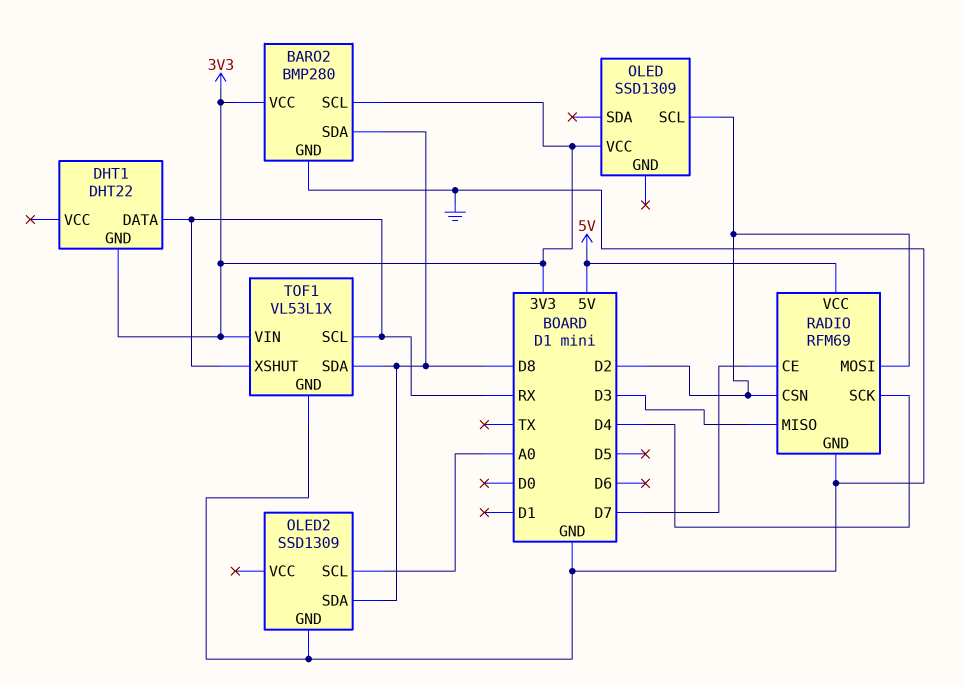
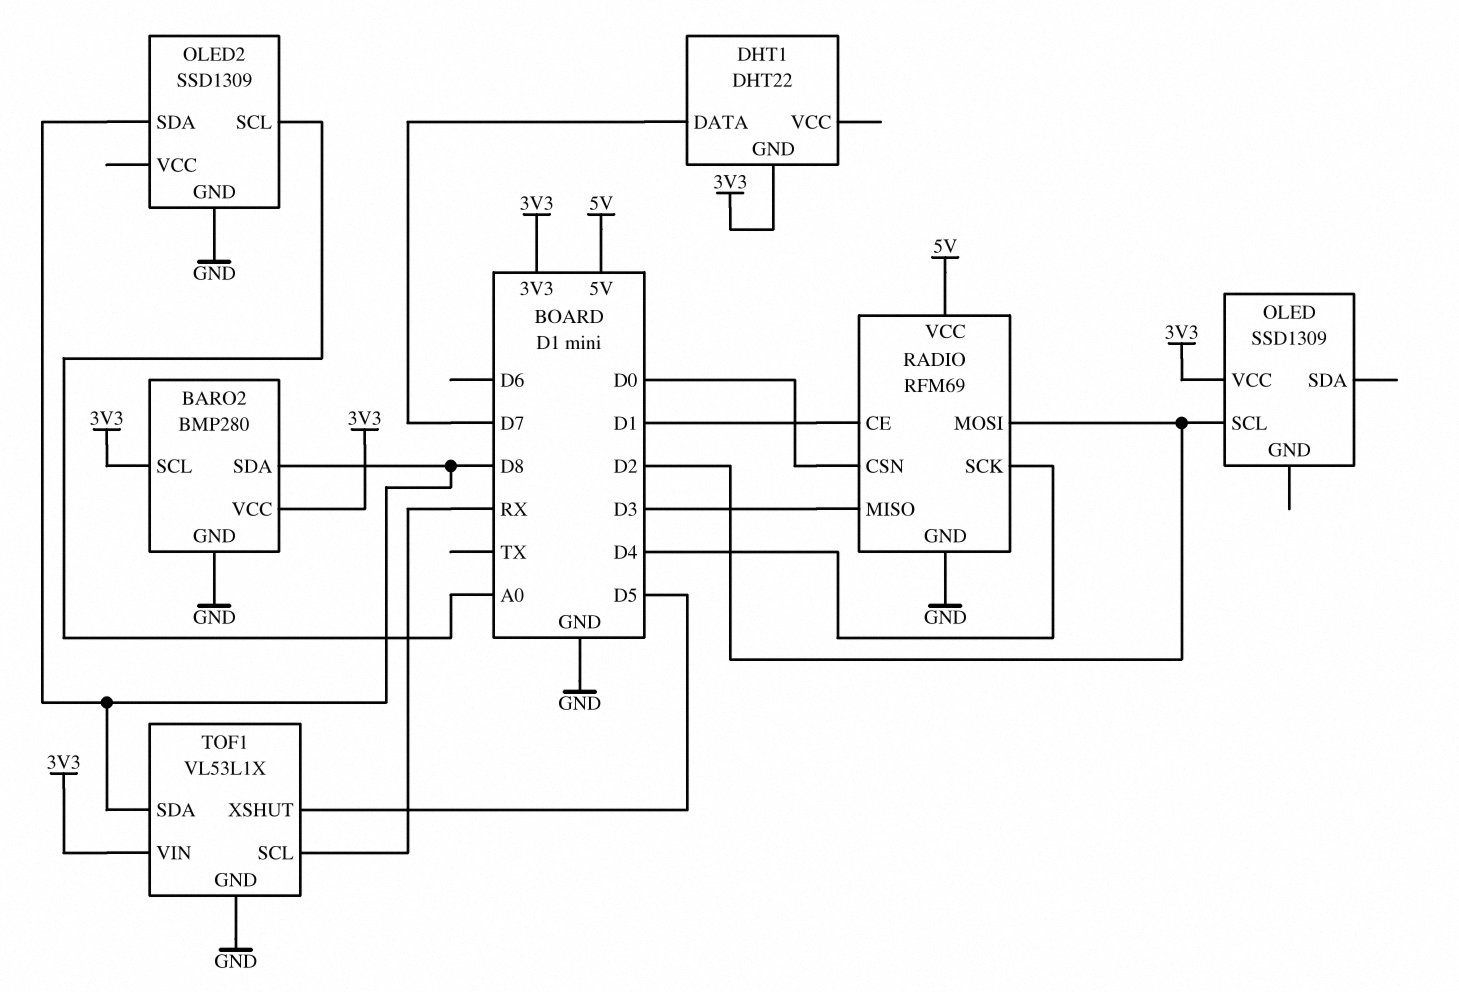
DHT1 pin DATA: RX -> D7
RADIO pin CE: D7 -> D1
RADIO pin CSN: D2 -> D0
TOF1 pin XSHUT: RX -> D5

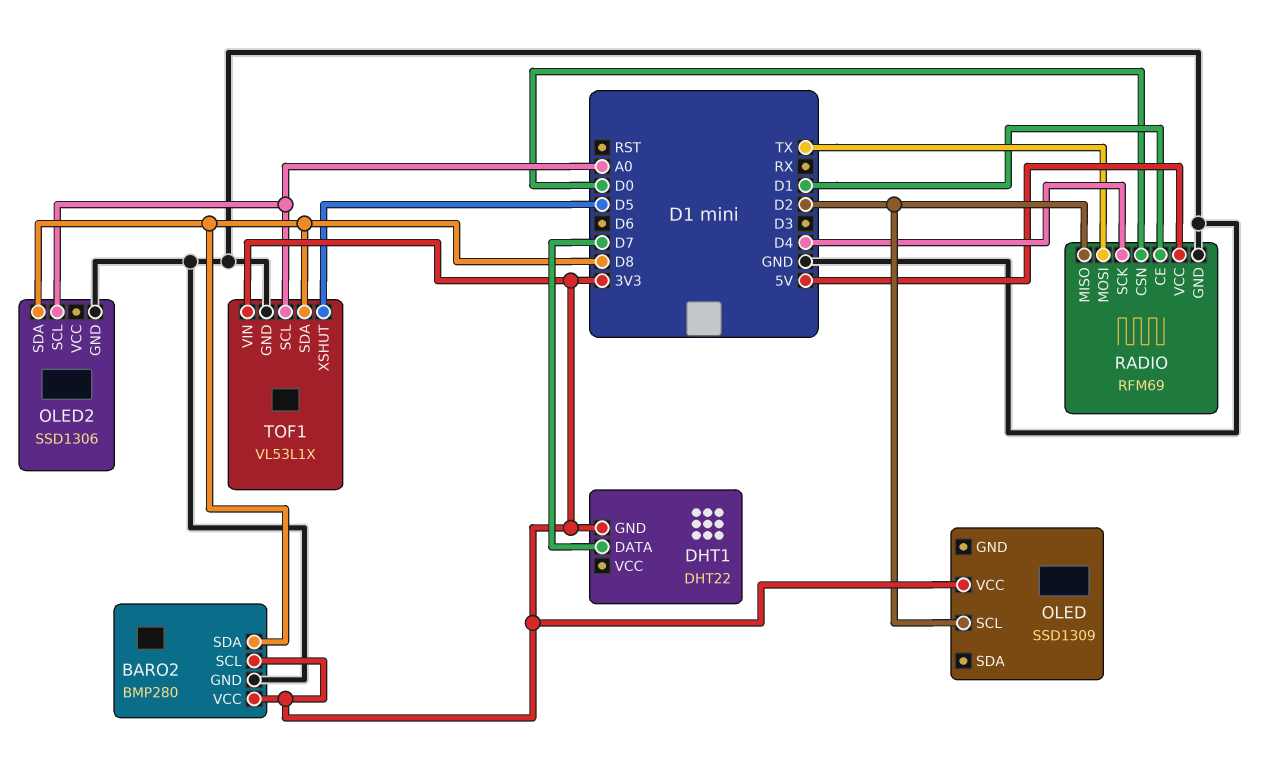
OLED2: SSD1309 -> SSD1306
RADIO pin MISO: D3 -> D2
RADIO pin MOSI: D2 -> TX
TOF1 pin SCL: RX -> A0

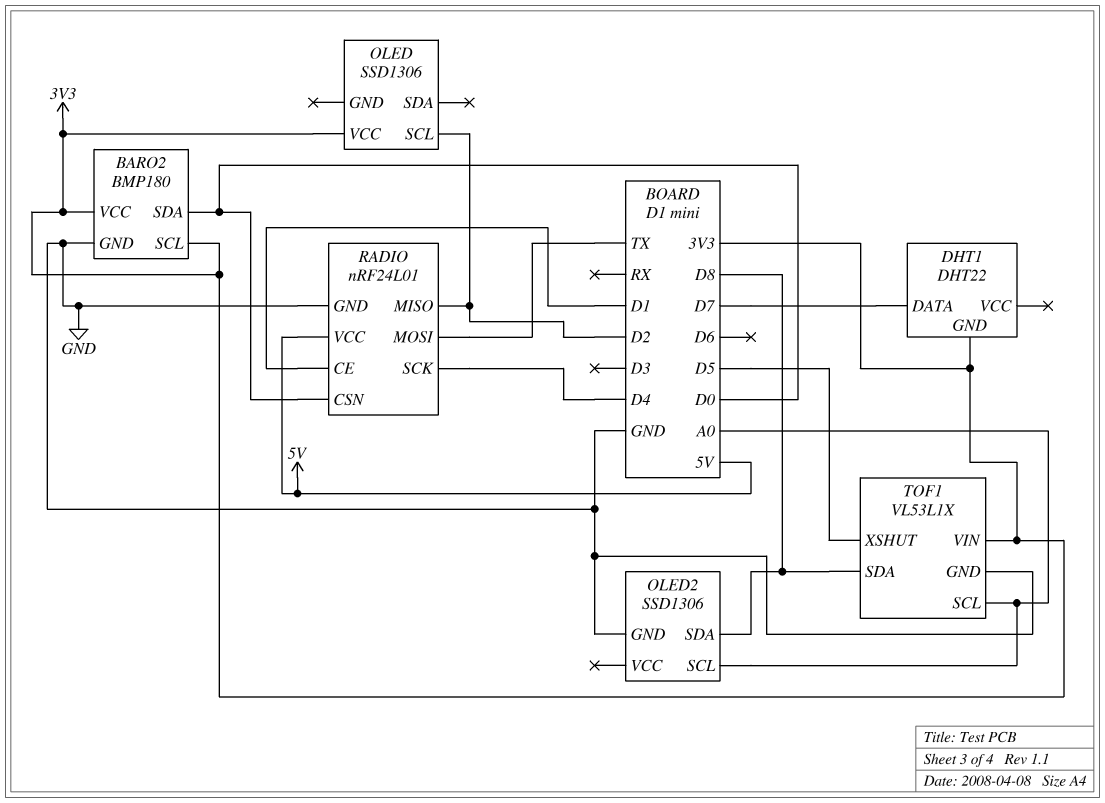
BARO2: BMP280 -> BMP180
BARO2 pin SDA: D8 -> D0
OLED: SSD1309 -> SSD1306
RADIO: RFM69 -> nRF24L01

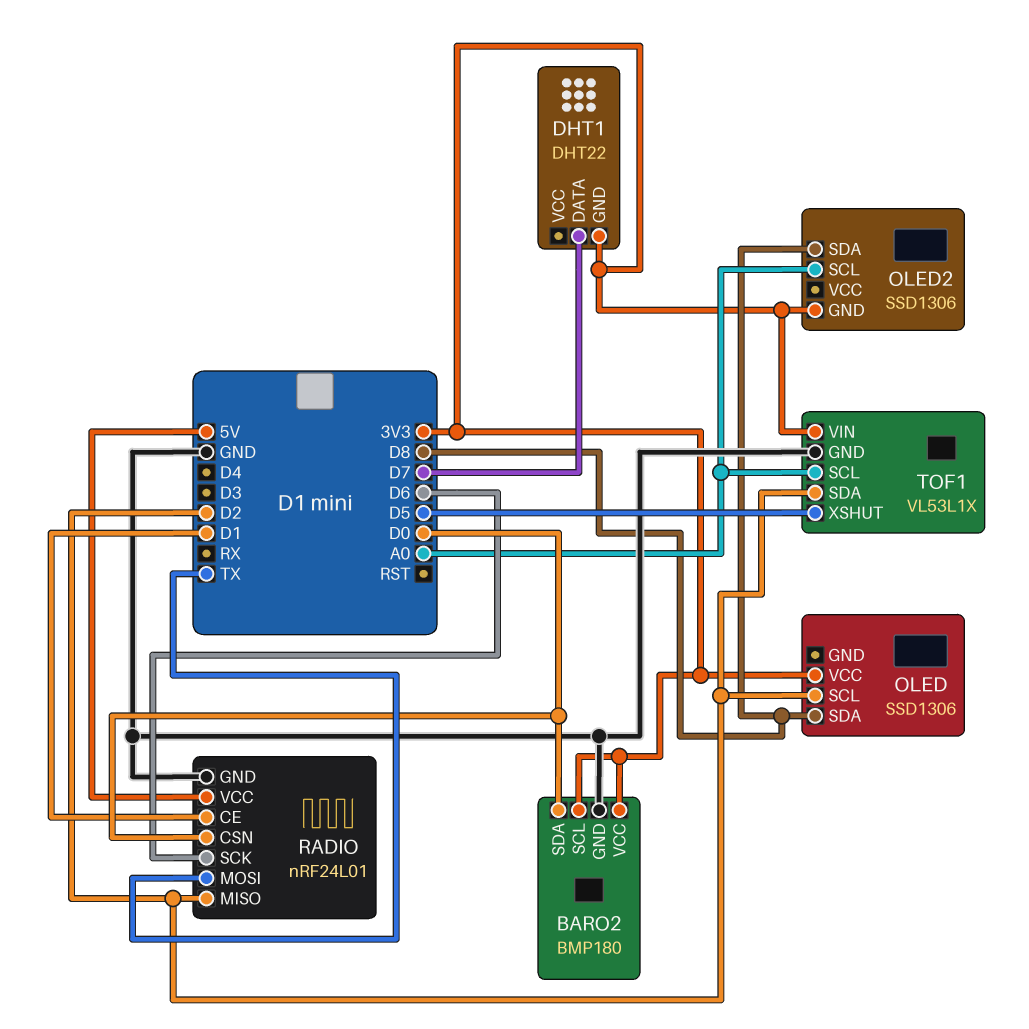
OLED pin SDA: none -> D8
OLED2 pin GND: GND -> 3V3
RADIO pin SCK: D4 -> D6
TOF1 pin SDA: D8 -> D2

